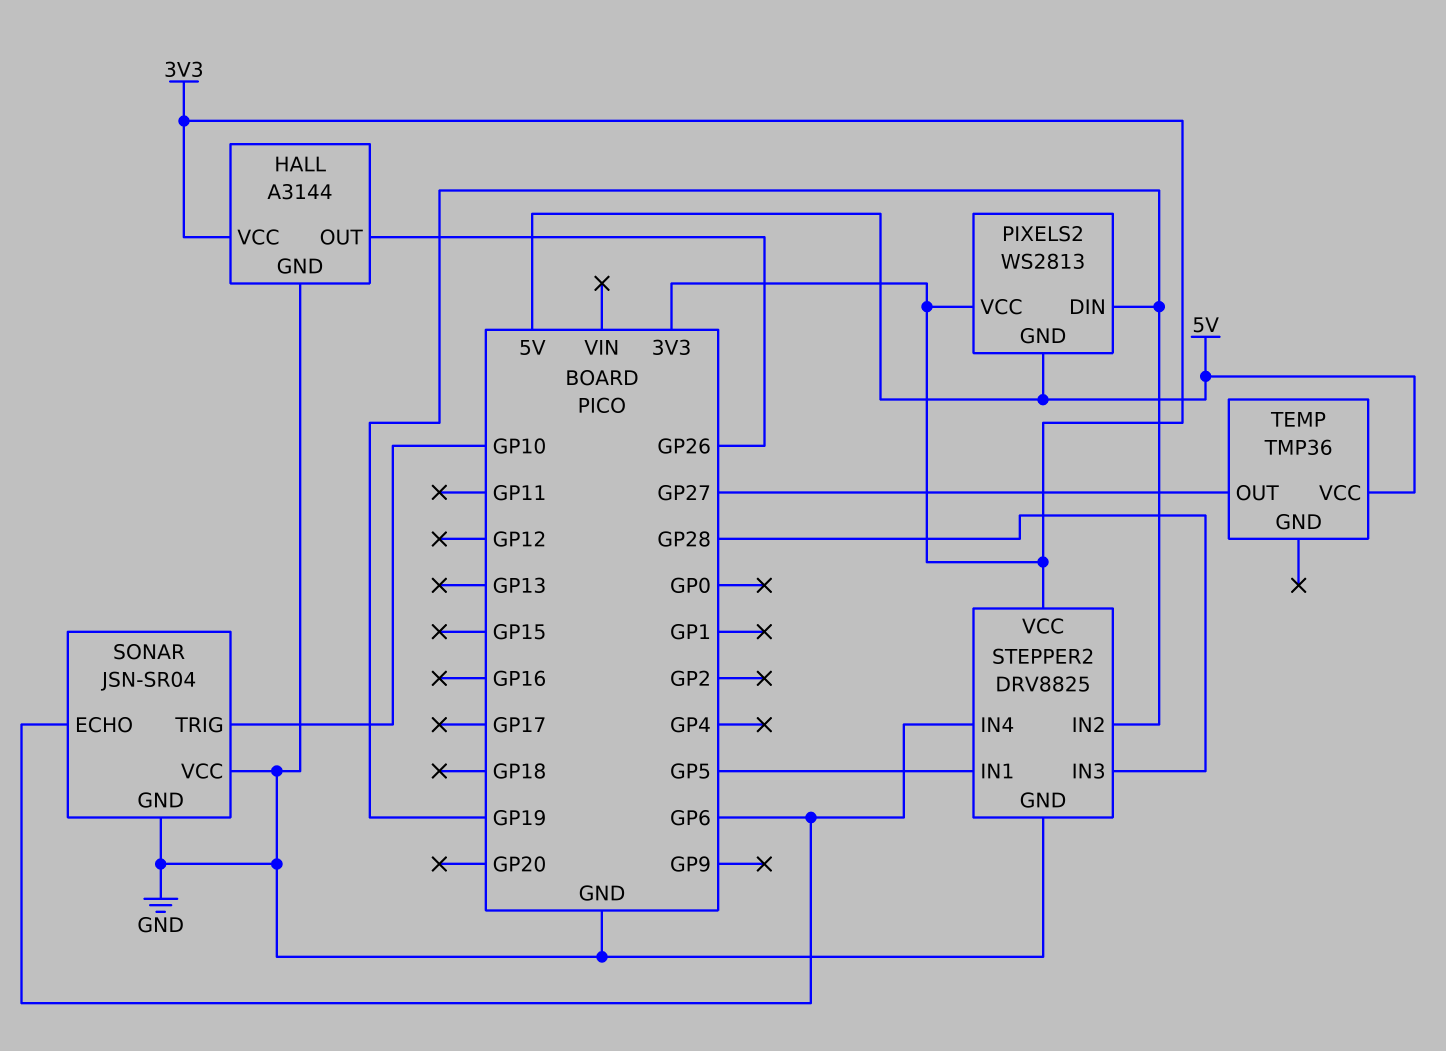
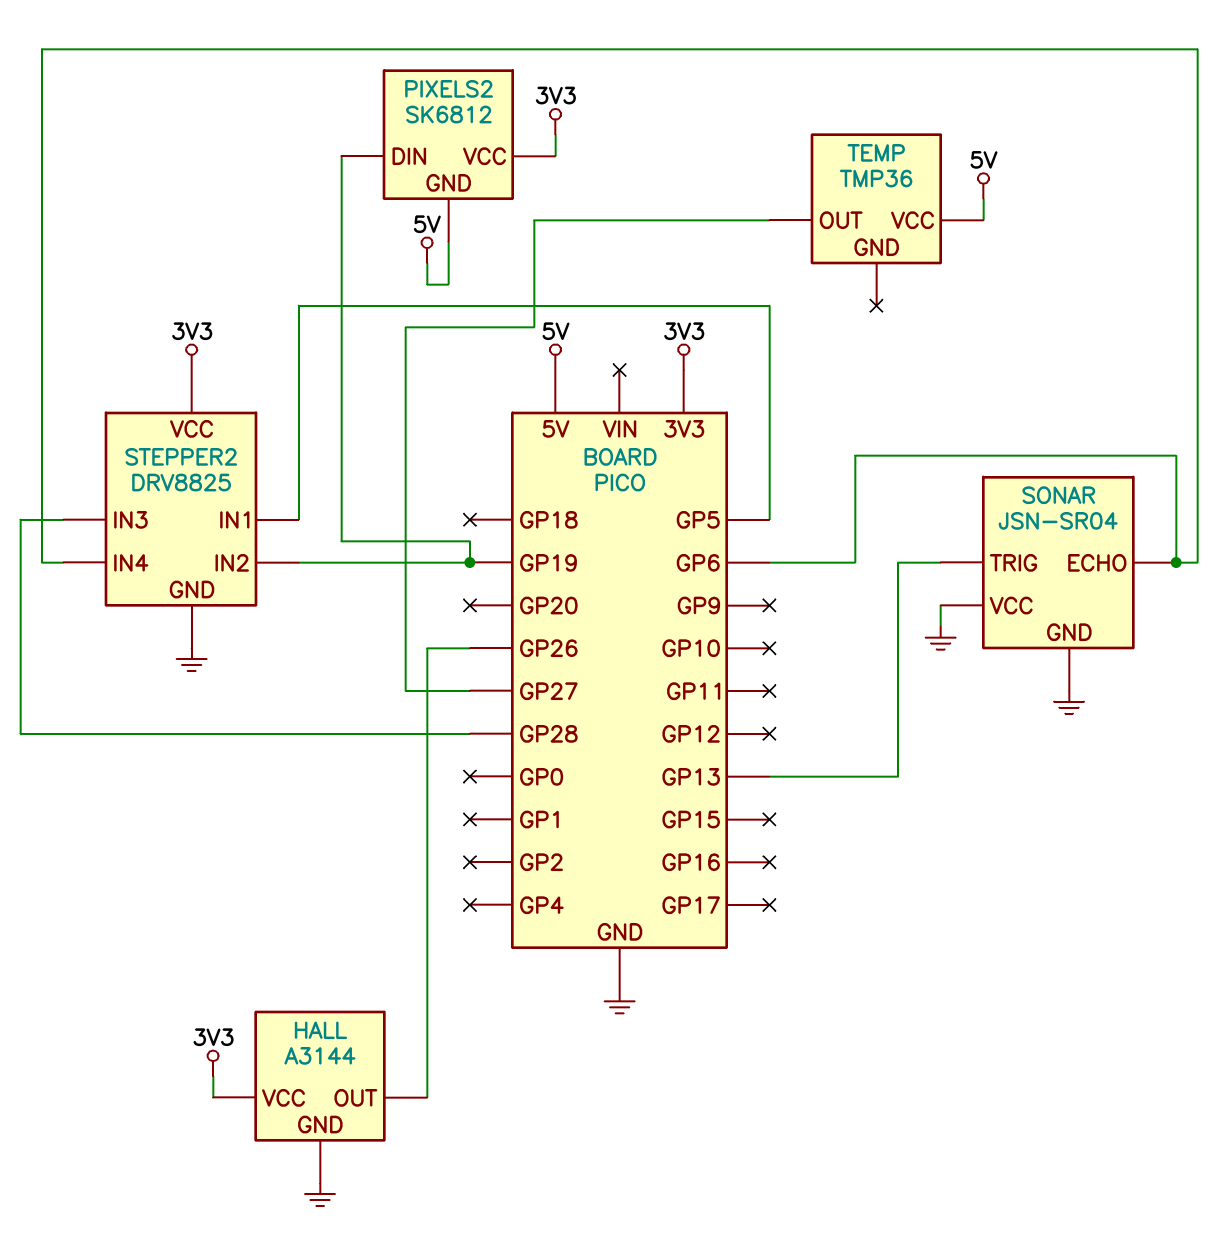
PIXELS2: WS2813 -> SK6812
SONAR pin TRIG: GP10 -> GP13

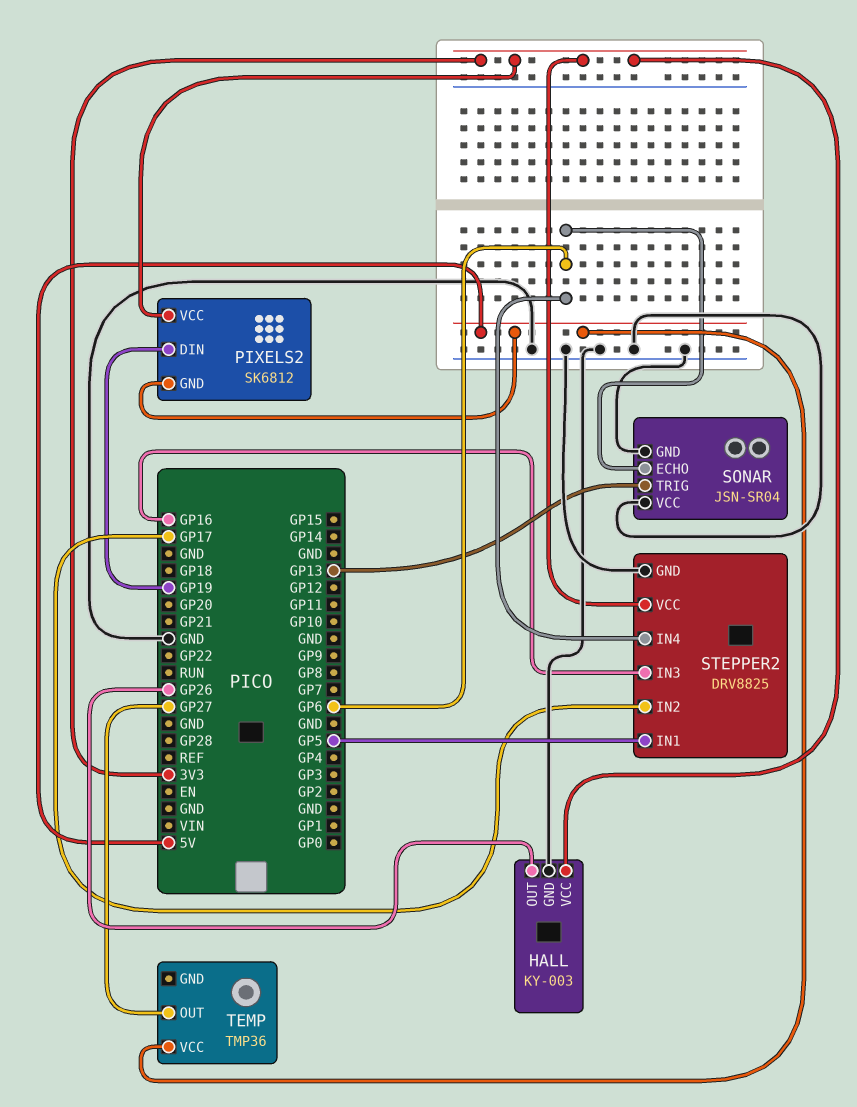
HALL: A3144 -> KY-003
STEPPER2 pin IN2: GP19 -> GP17
STEPPER2 pin IN3: GP28 -> GP16

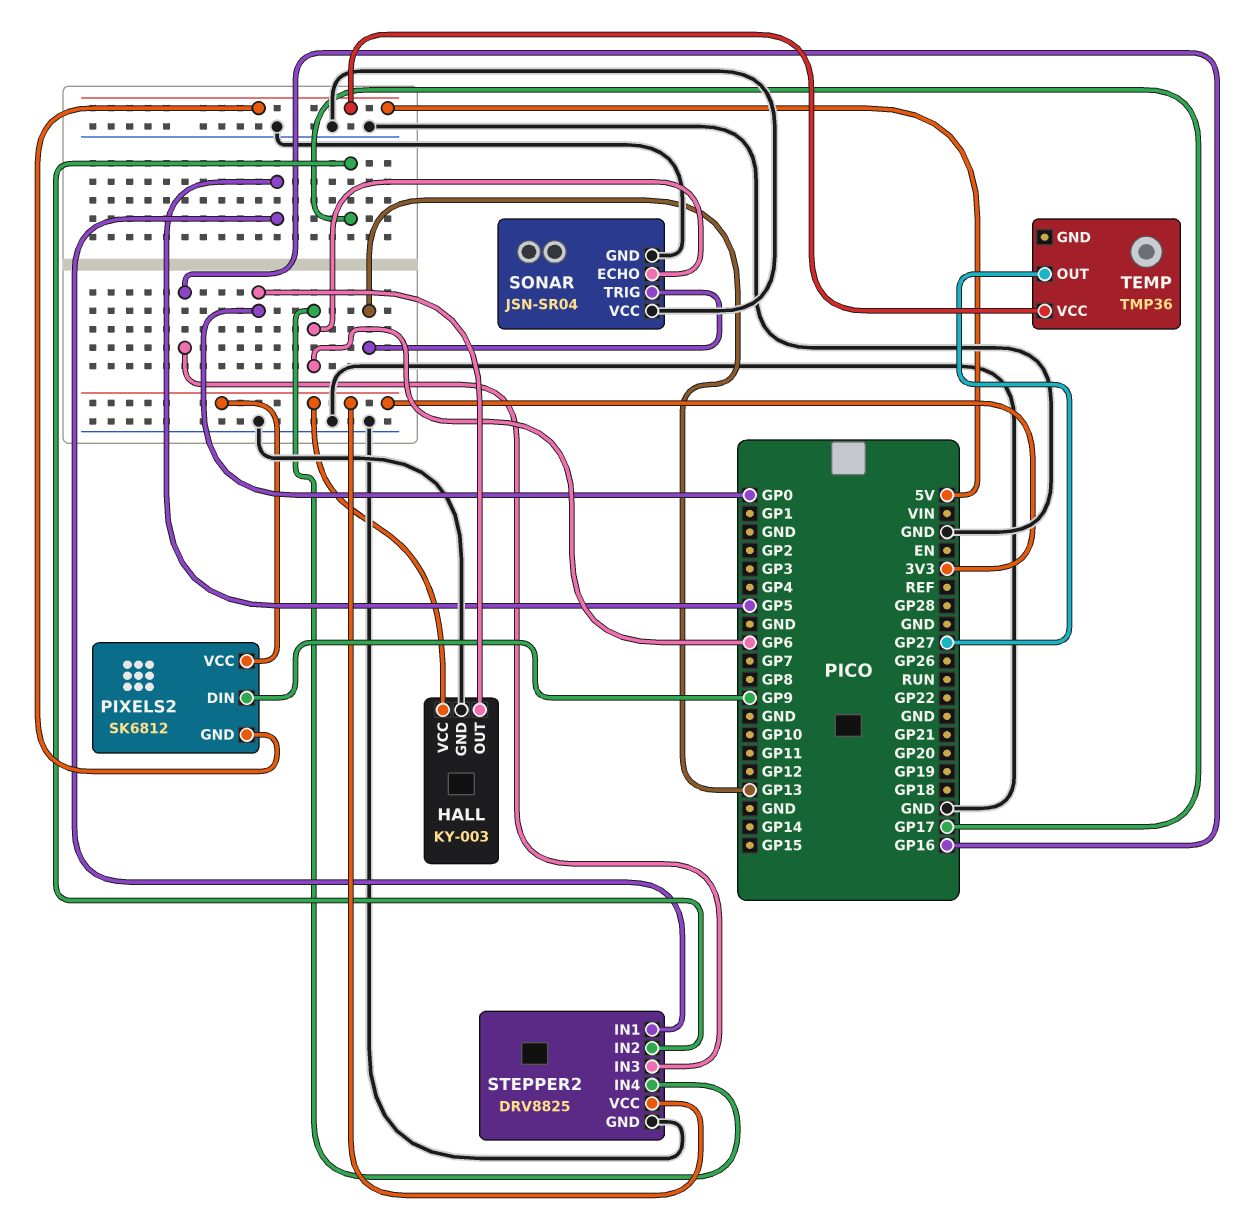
HALL pin OUT: GP26 -> GP0
PIXELS2 pin DIN: GP19 -> GP9

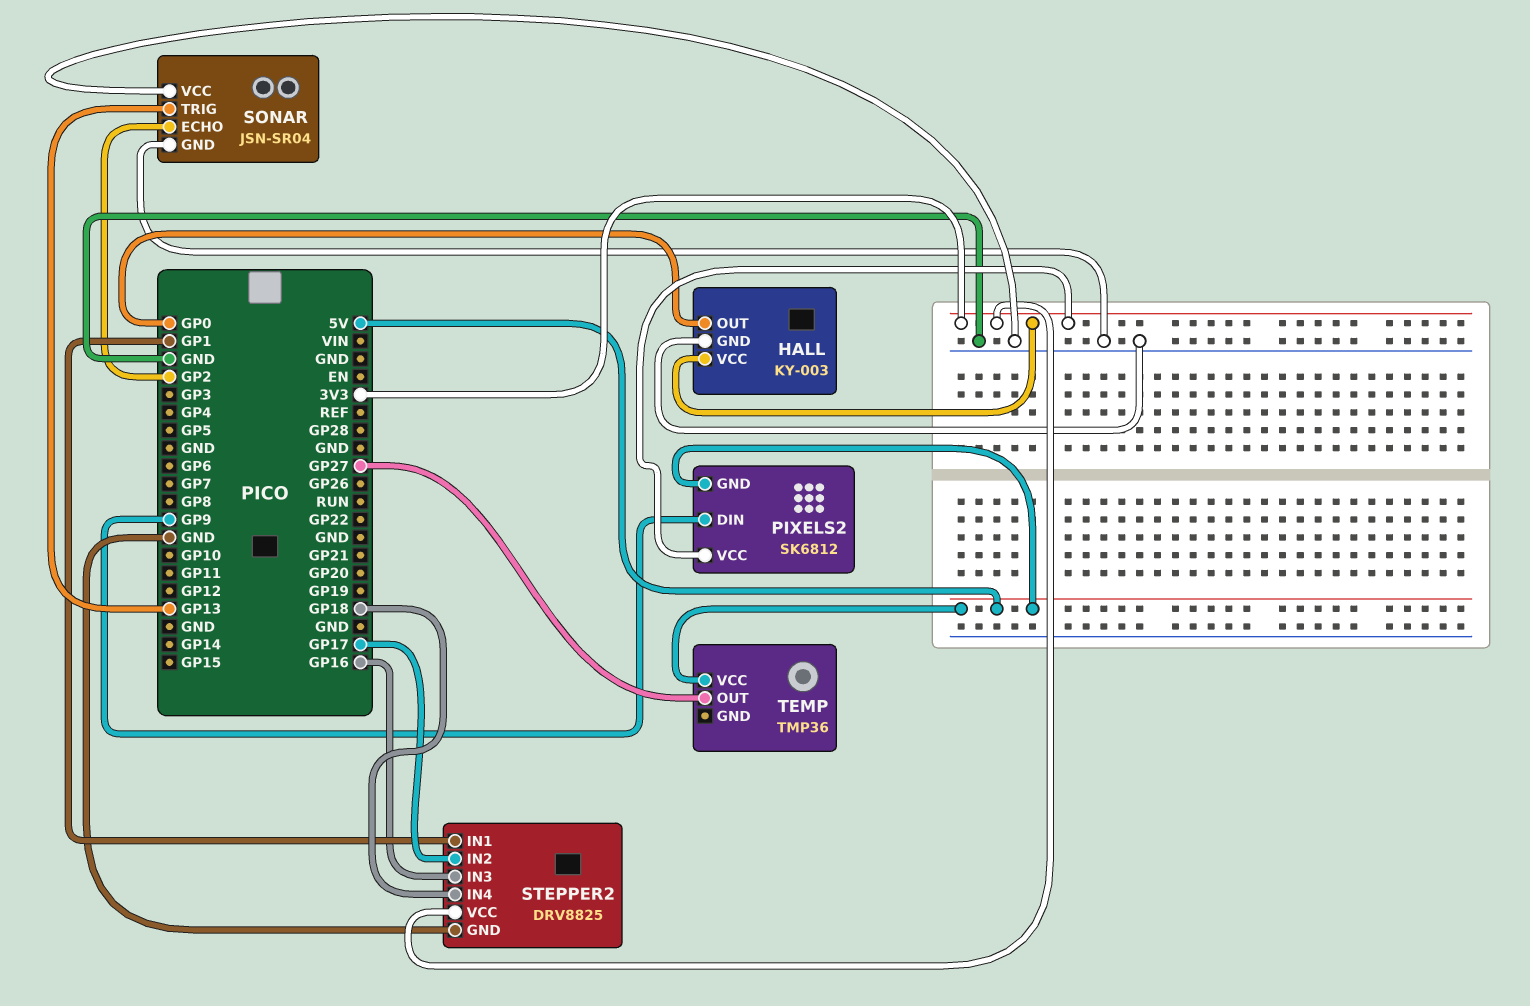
SONAR pin ECHO: GP6 -> GP2
STEPPER2 pin IN1: GP5 -> GP1
STEPPER2 pin IN4: GP6 -> GP18

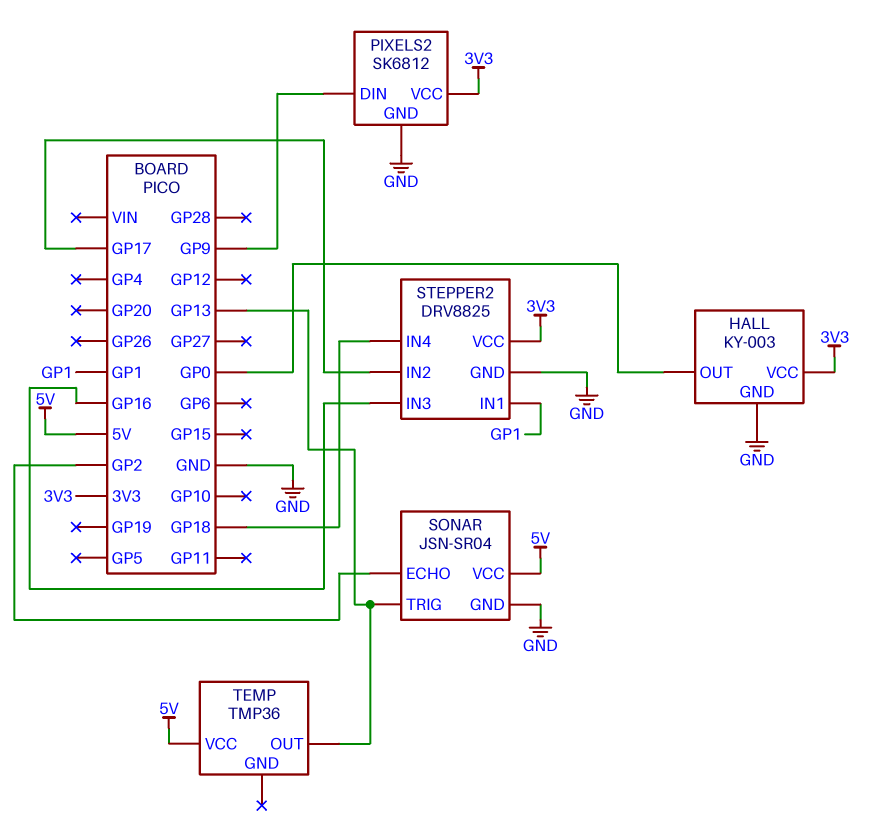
PIXELS2 pin GND: 5V -> GND
SONAR pin VCC: GND -> 5V
TEMP pin OUT: GP27 -> GP13

